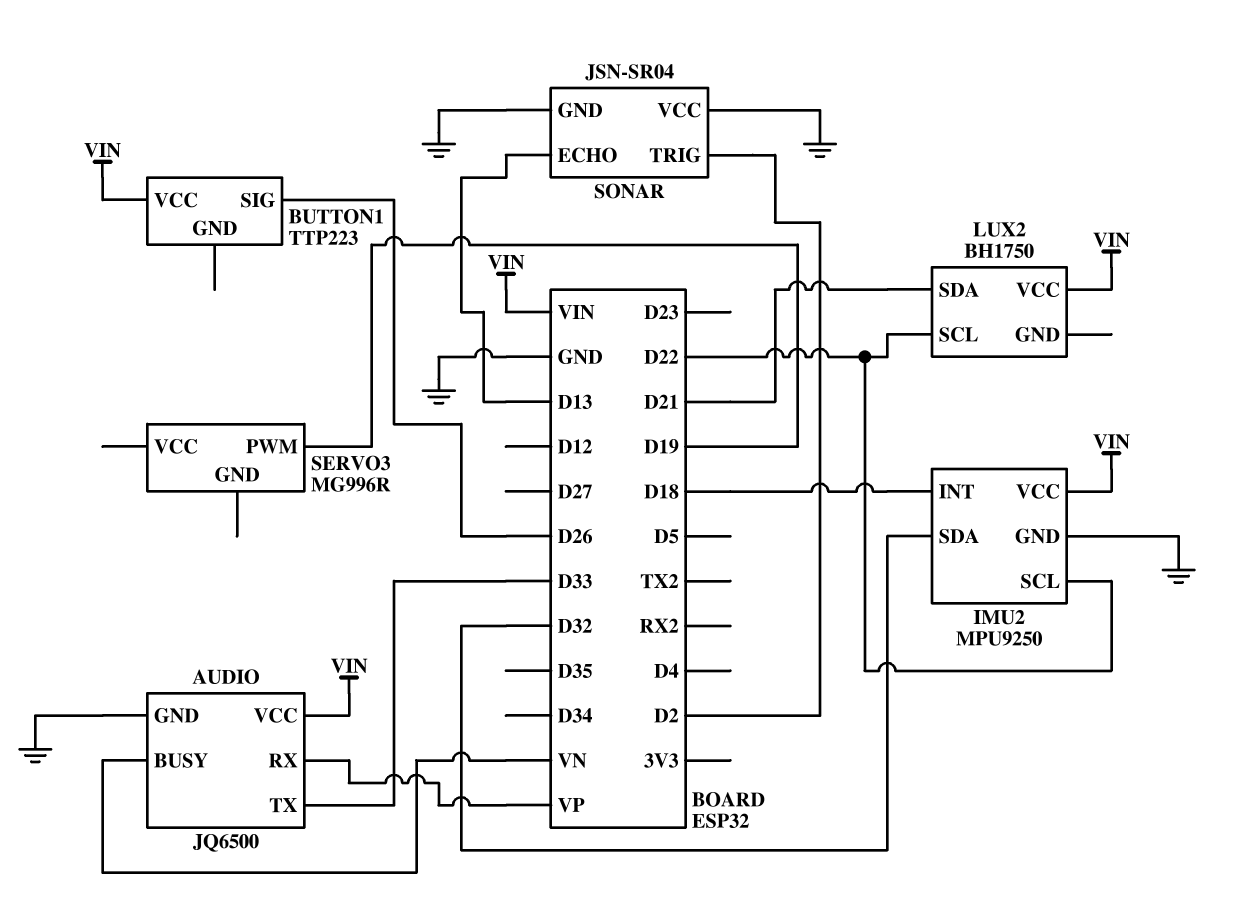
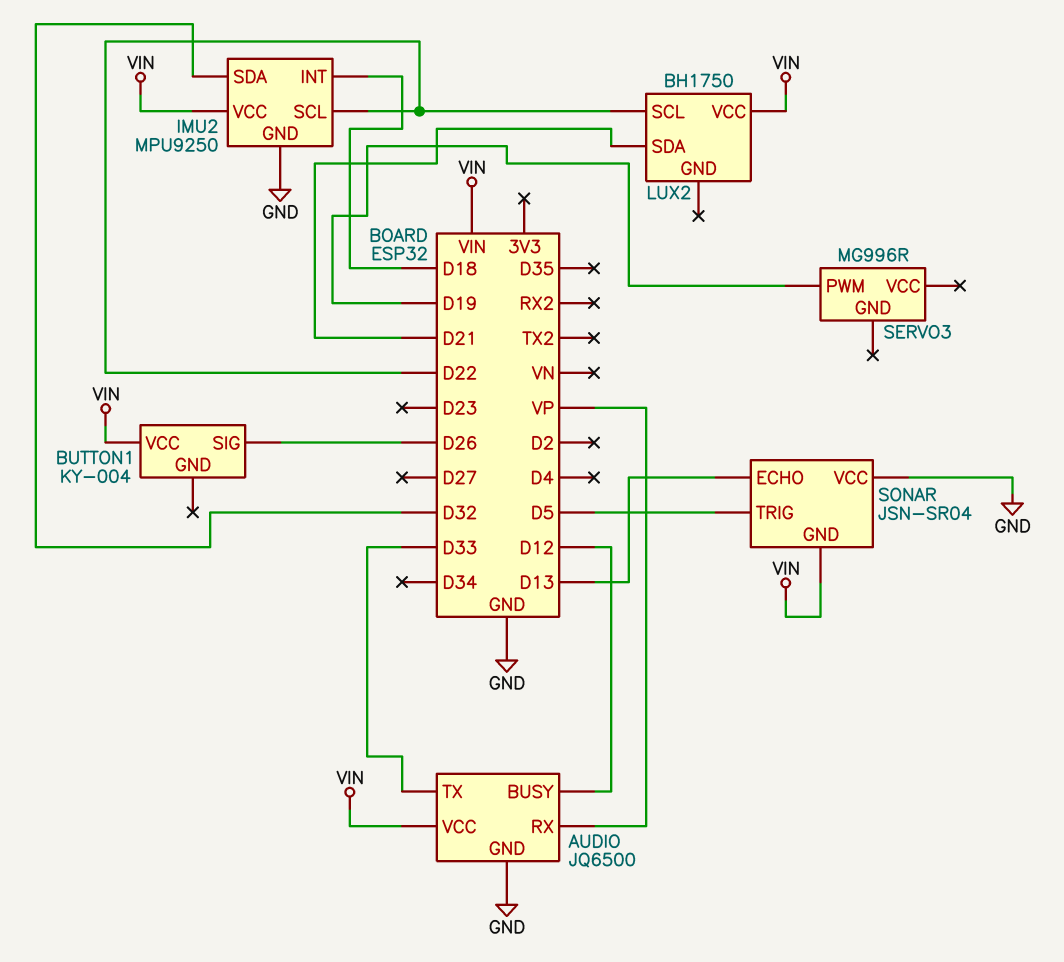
AUDIO pin BUSY: VN -> D12
BUTTON1: TTP223 -> KY-004
SONAR pin GND: GND -> VIN
SONAR pin TRIG: D2 -> D5

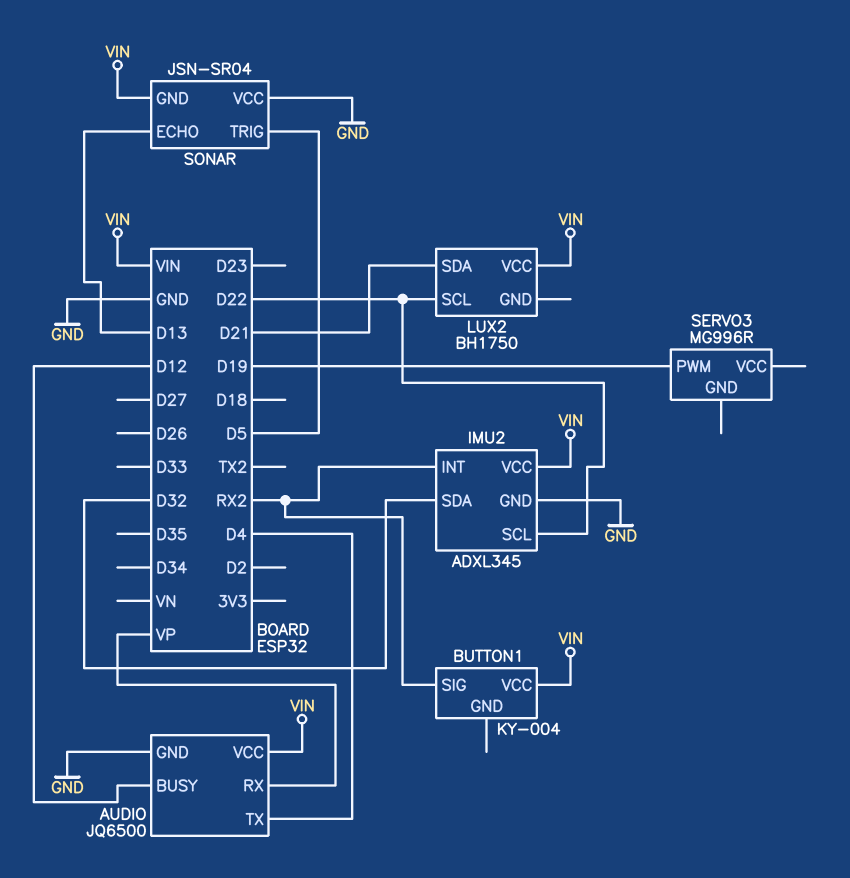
AUDIO pin TX: D33 -> D4
BUTTON1 pin SIG: D26 -> RX2
IMU2: MPU9250 -> ADXL345
IMU2 pin INT: D18 -> RX2

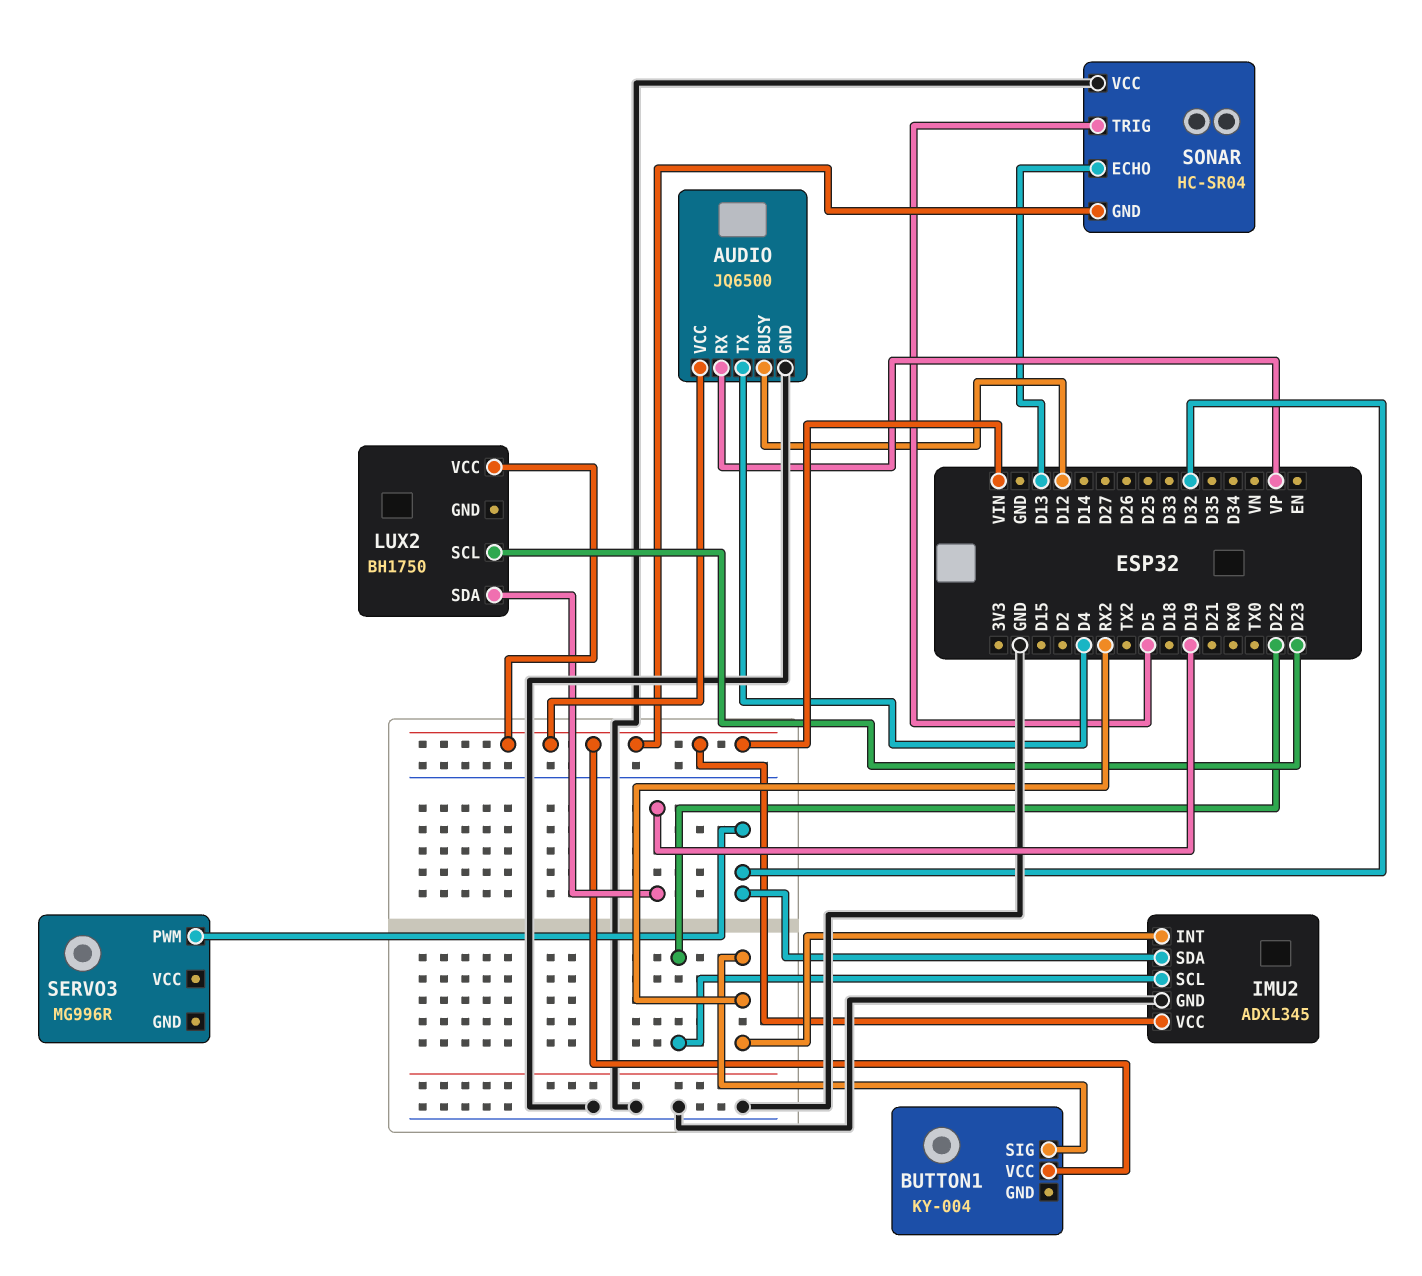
LUX2 pin SCL: D22 -> D23
LUX2 pin SDA: D21 -> D19
SERVO3 pin PWM: D19 -> D32
SONAR: JSN-SR04 -> HC-SR04

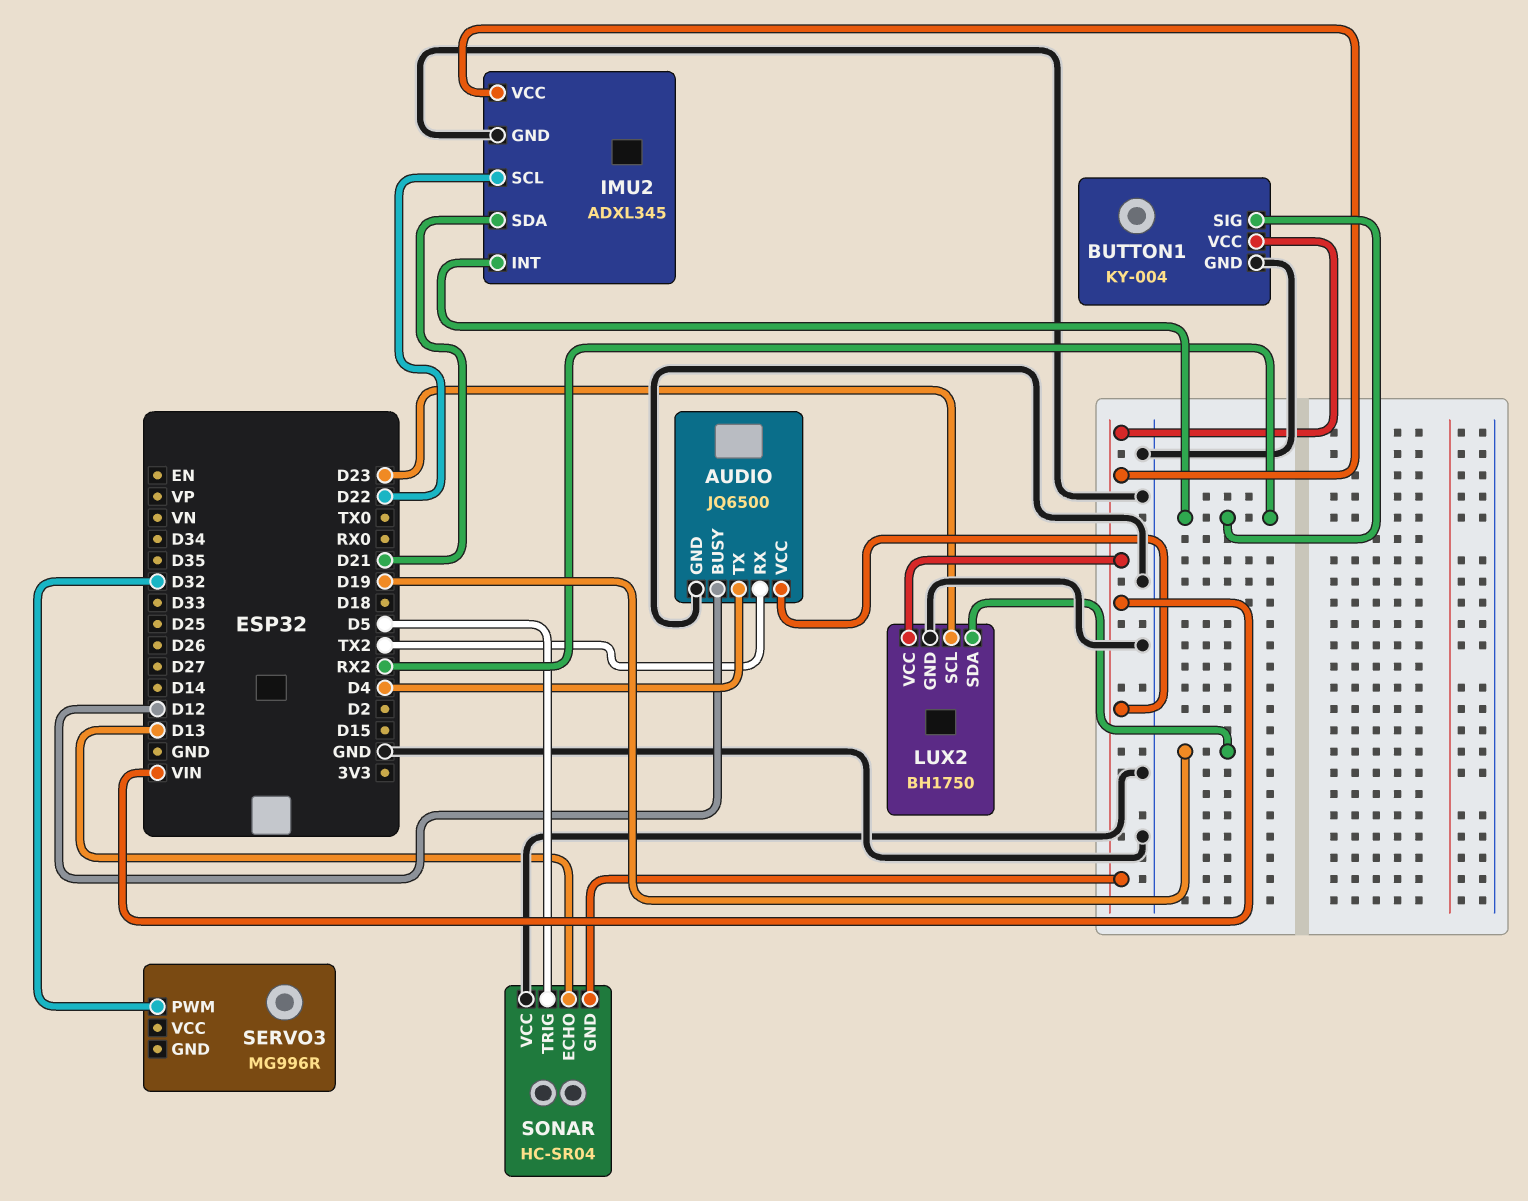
AUDIO pin RX: VP -> TX2
BUTTON1 pin GND: none -> GND
IMU2 pin SDA: D32 -> D21
LUX2 pin GND: none -> GND

